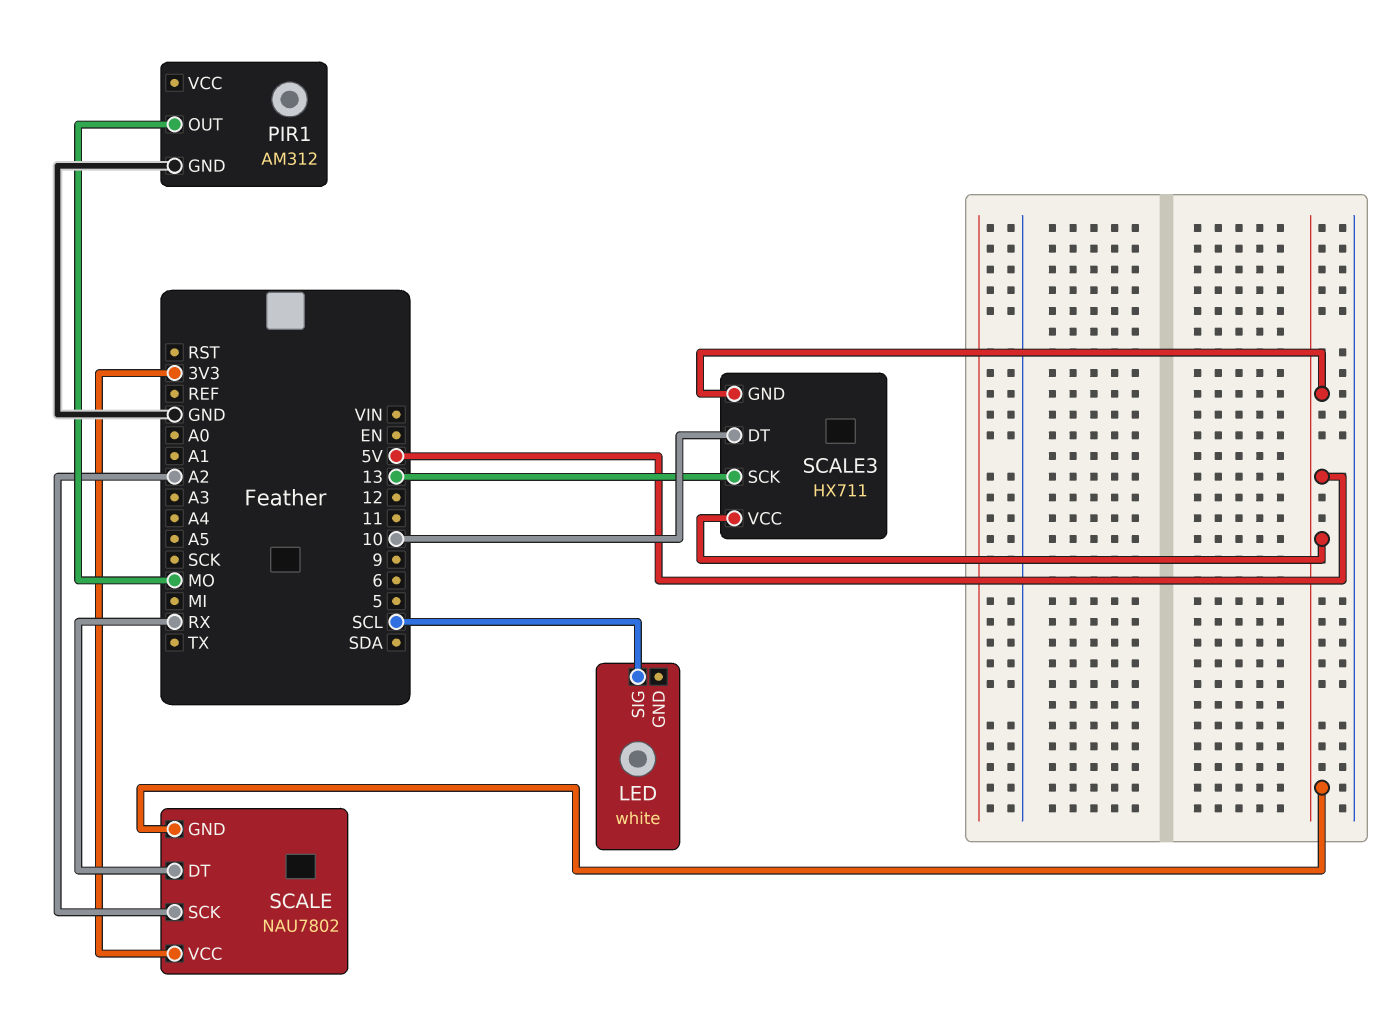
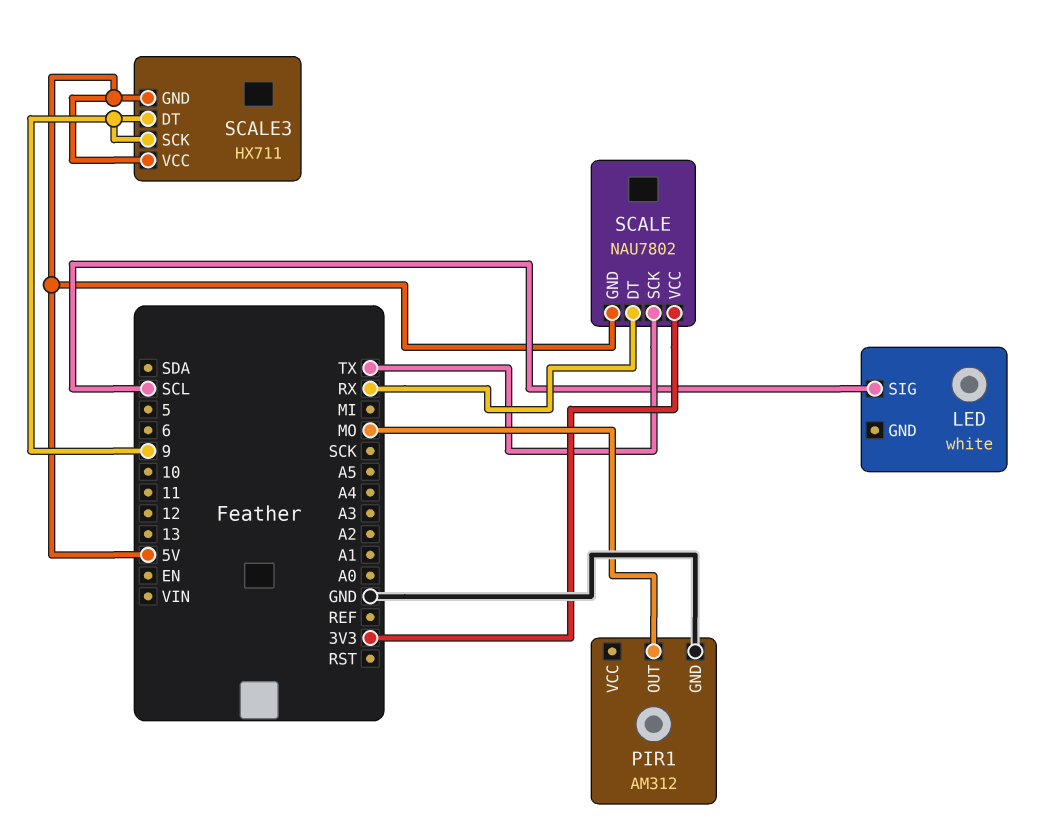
SCALE pin SCK: A2 -> TX
SCALE3 pin DT: 10 -> 9
SCALE3 pin SCK: 13 -> 9

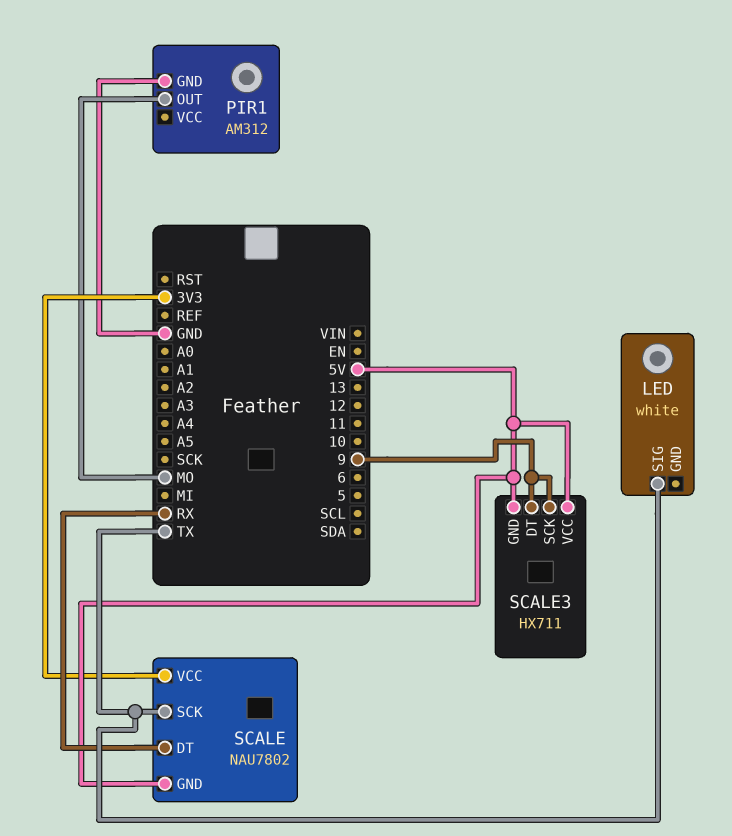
LED pin SIG: SCL -> TX

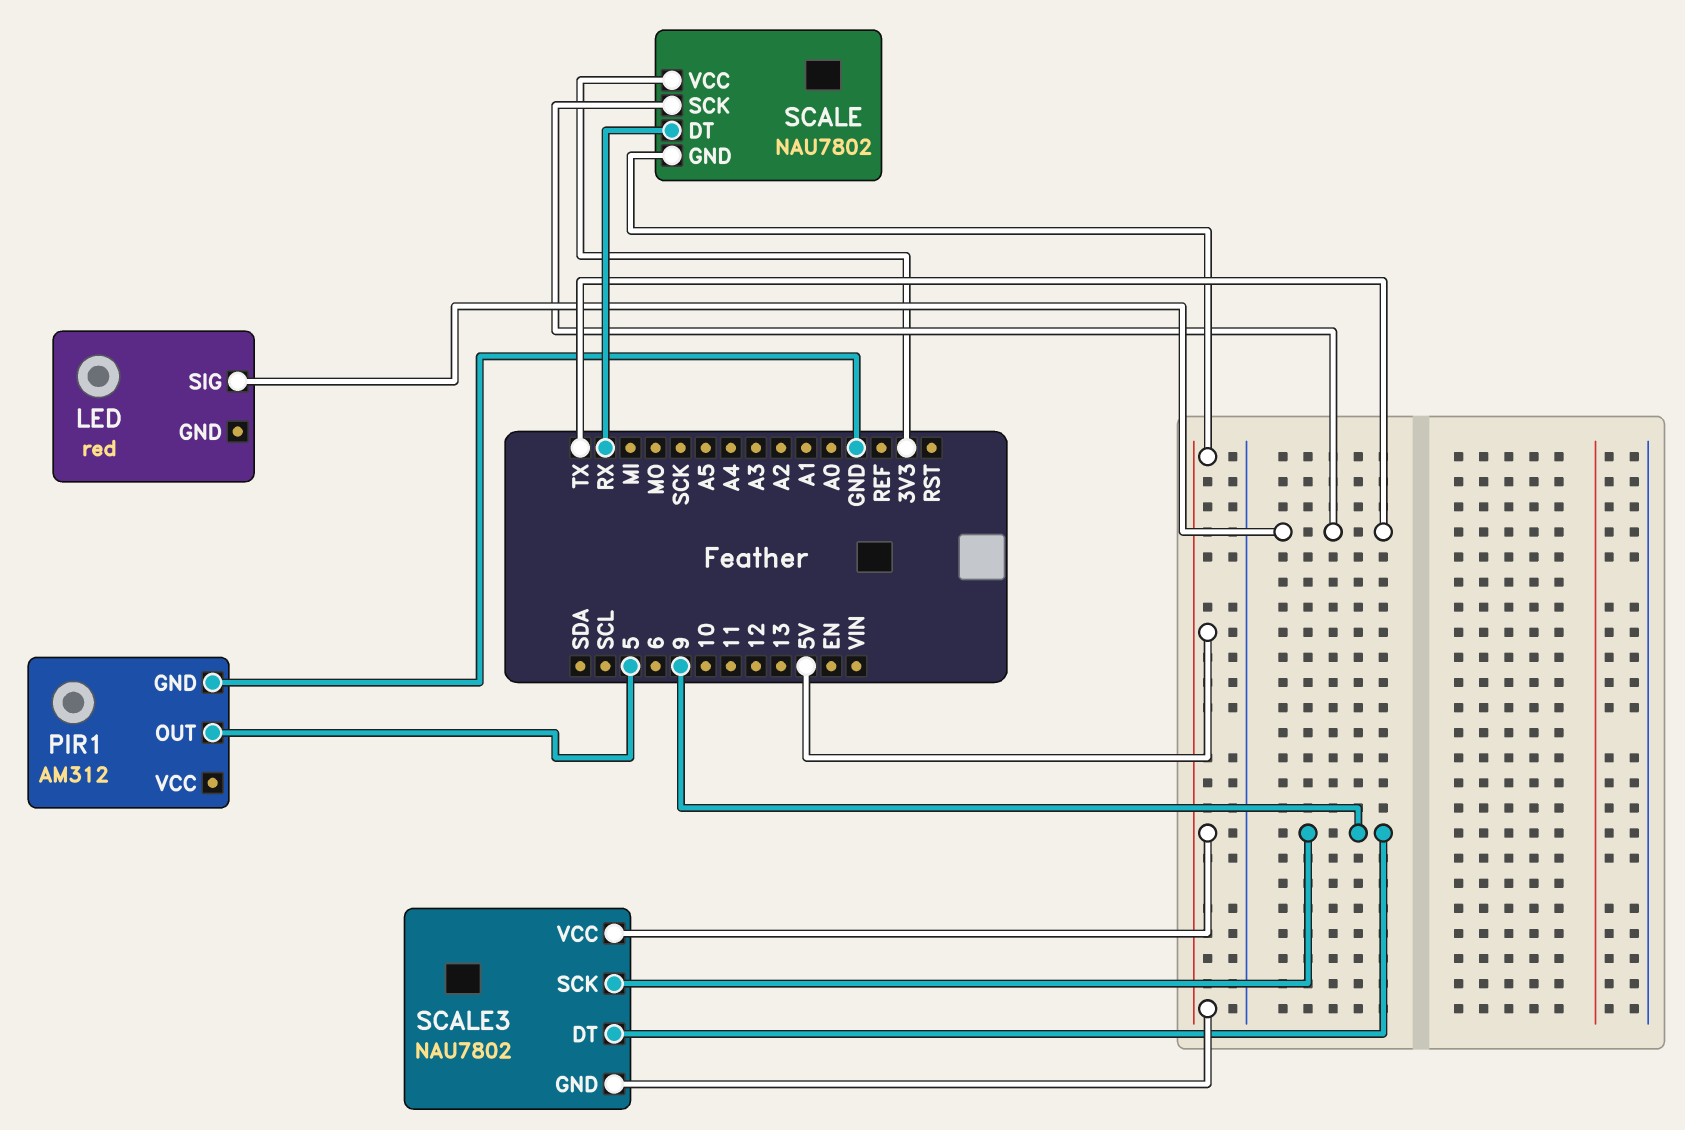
LED: white -> red
PIR1 pin OUT: MO -> 5
SCALE3: HX711 -> NAU7802

